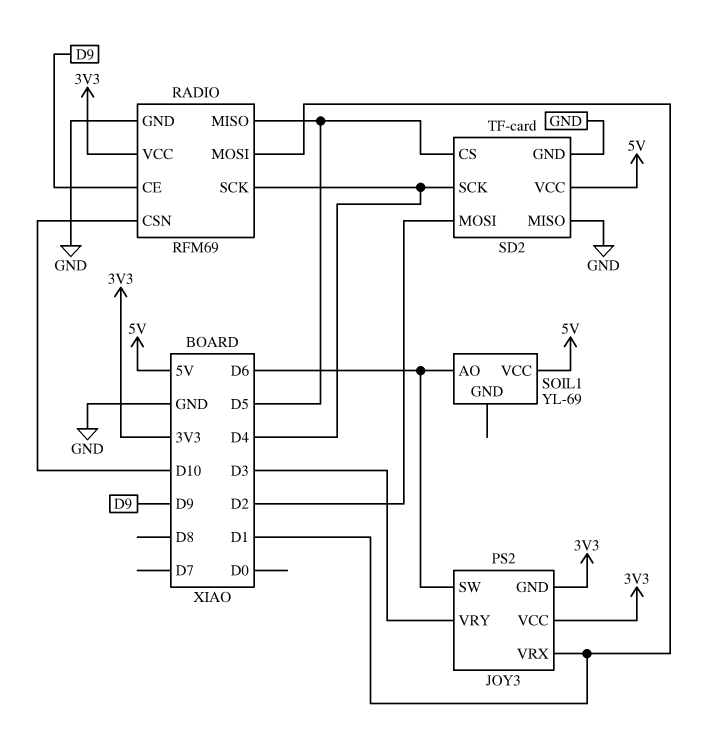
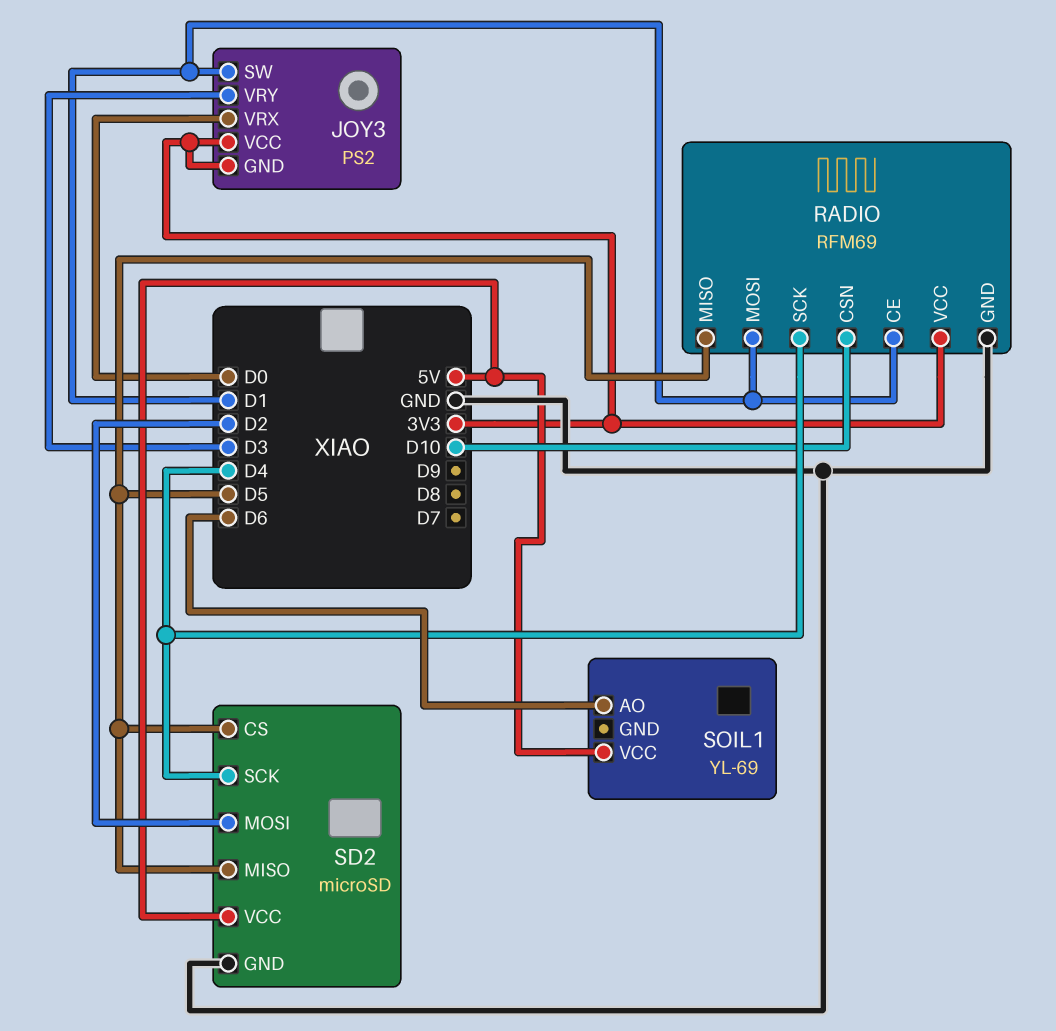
JOY3 pin SW: D6 -> D1
JOY3 pin VRX: D1 -> D0
RADIO pin CE: D9 -> D1
SD2: TF-card -> microSD
SD2 pin MISO: GND -> D5

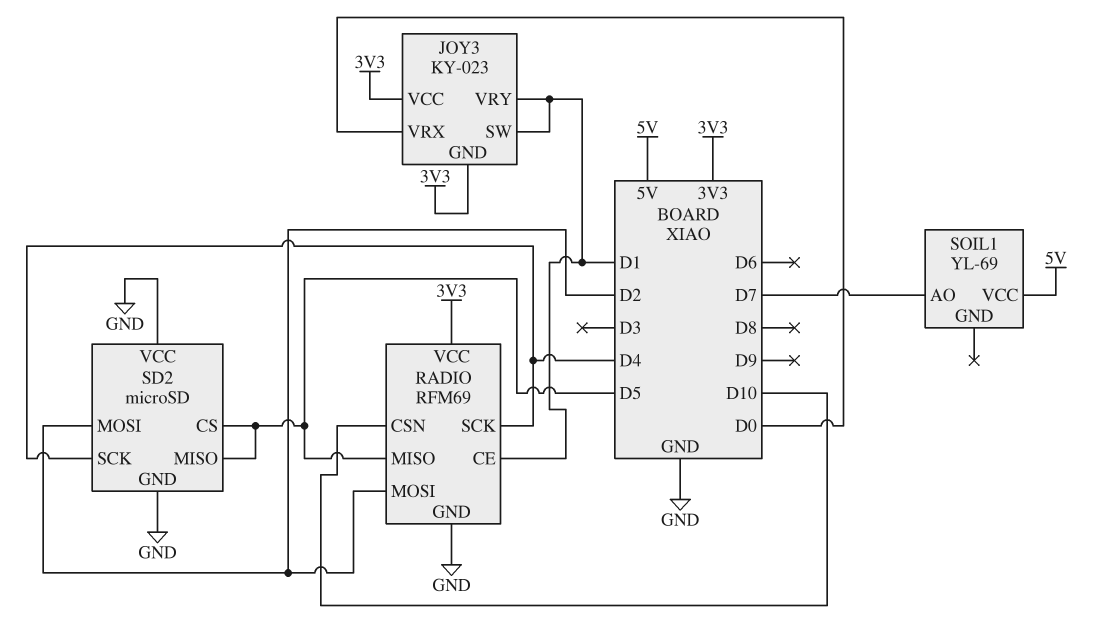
JOY3: PS2 -> KY-023
JOY3 pin VRY: D3 -> D1
RADIO pin MOSI: D1 -> D2
SD2 pin VCC: 5V -> GND
SOIL1 pin AO: D6 -> D7

